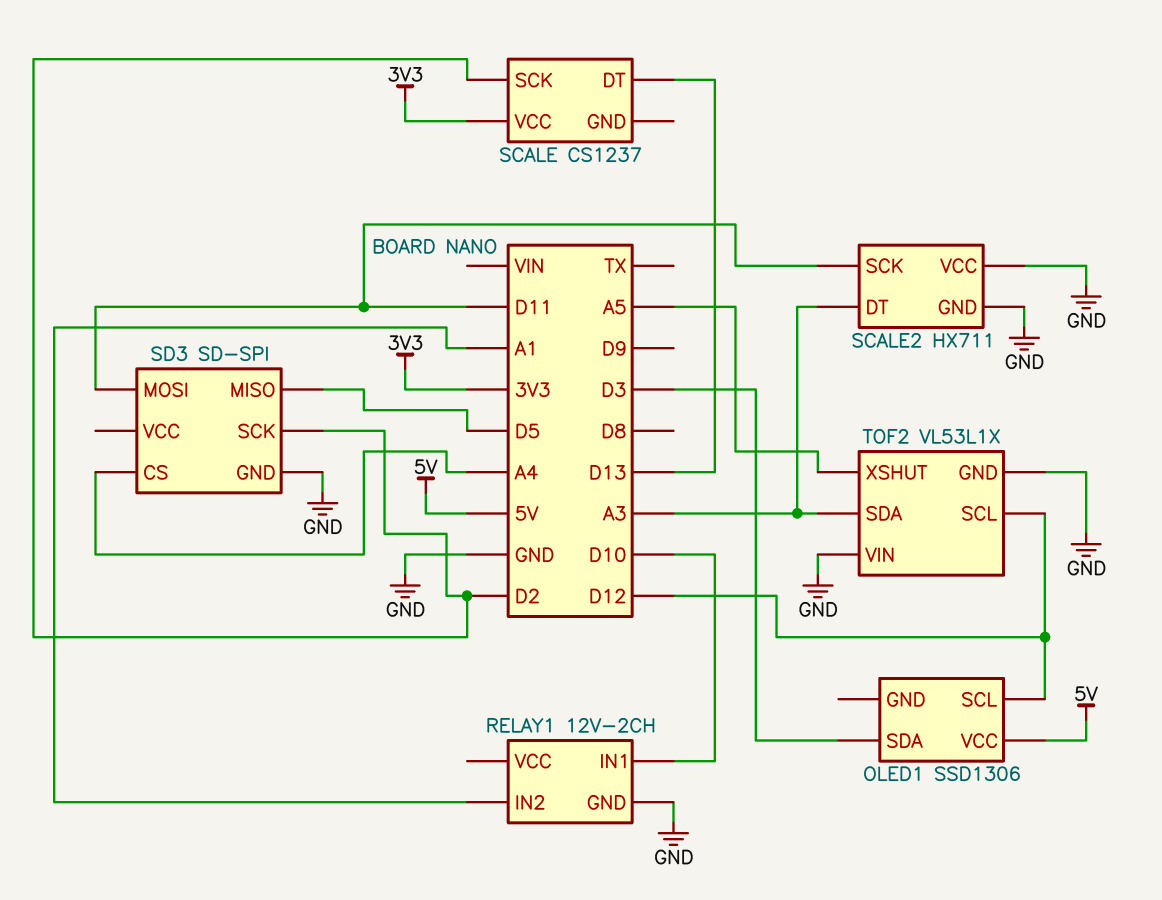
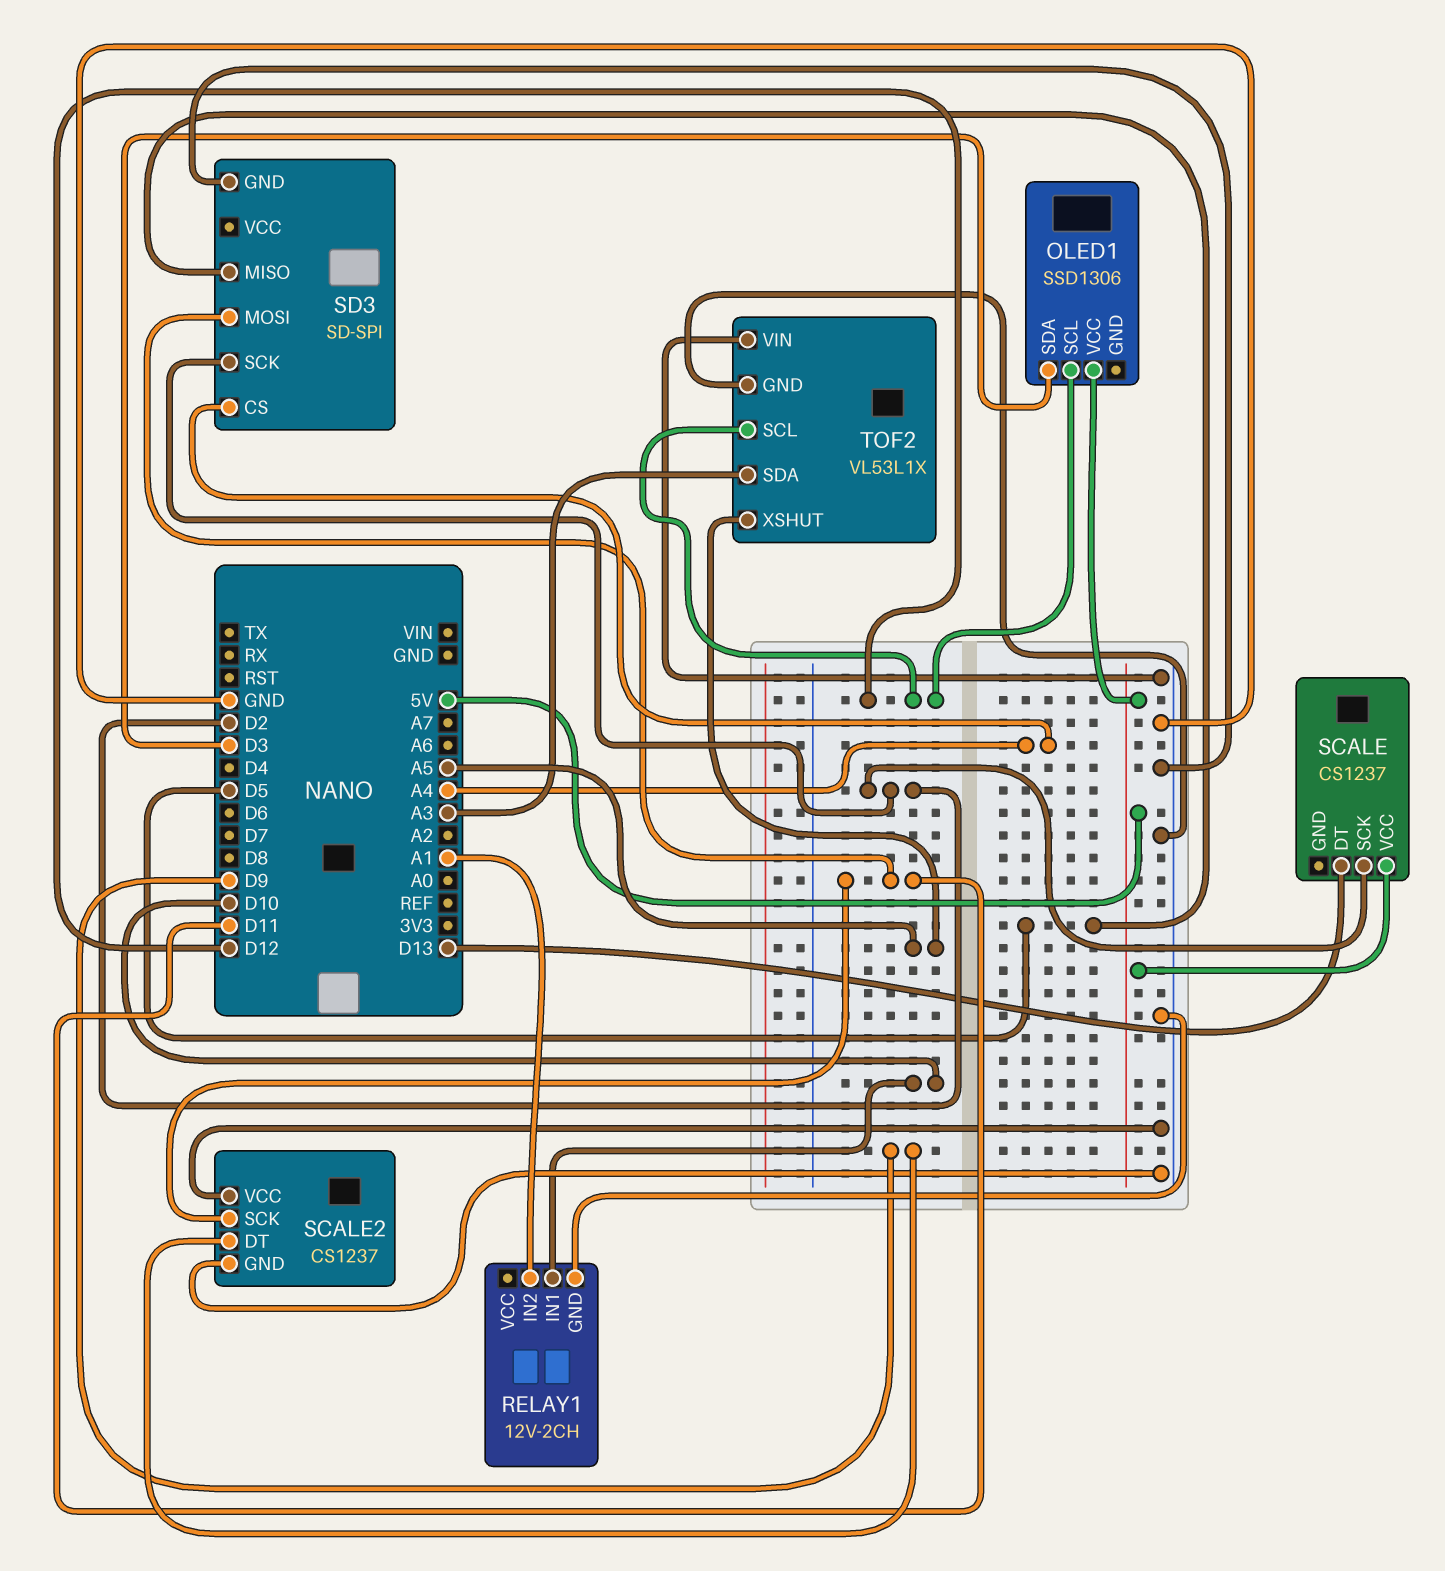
SCALE pin VCC: 3V3 -> 5V
SCALE2: HX711 -> CS1237
SCALE2 pin DT: A3 -> D9

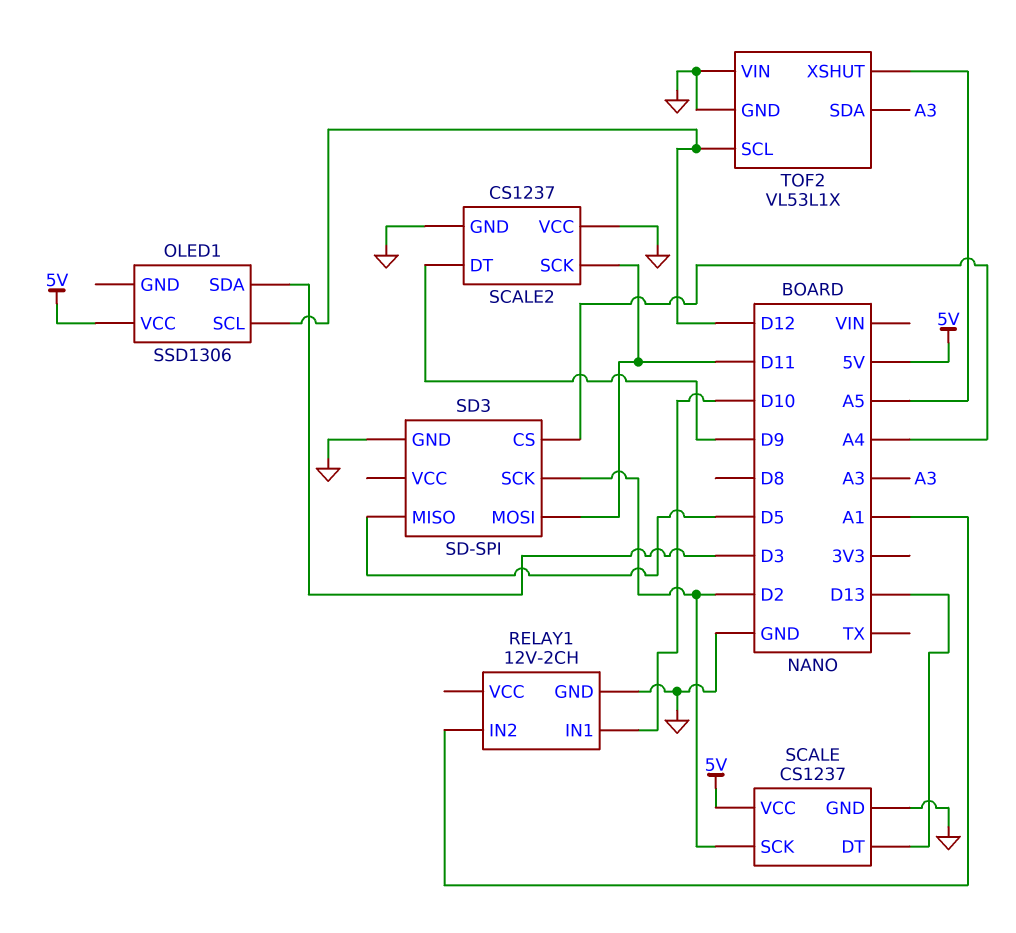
SCALE pin GND: none -> GND

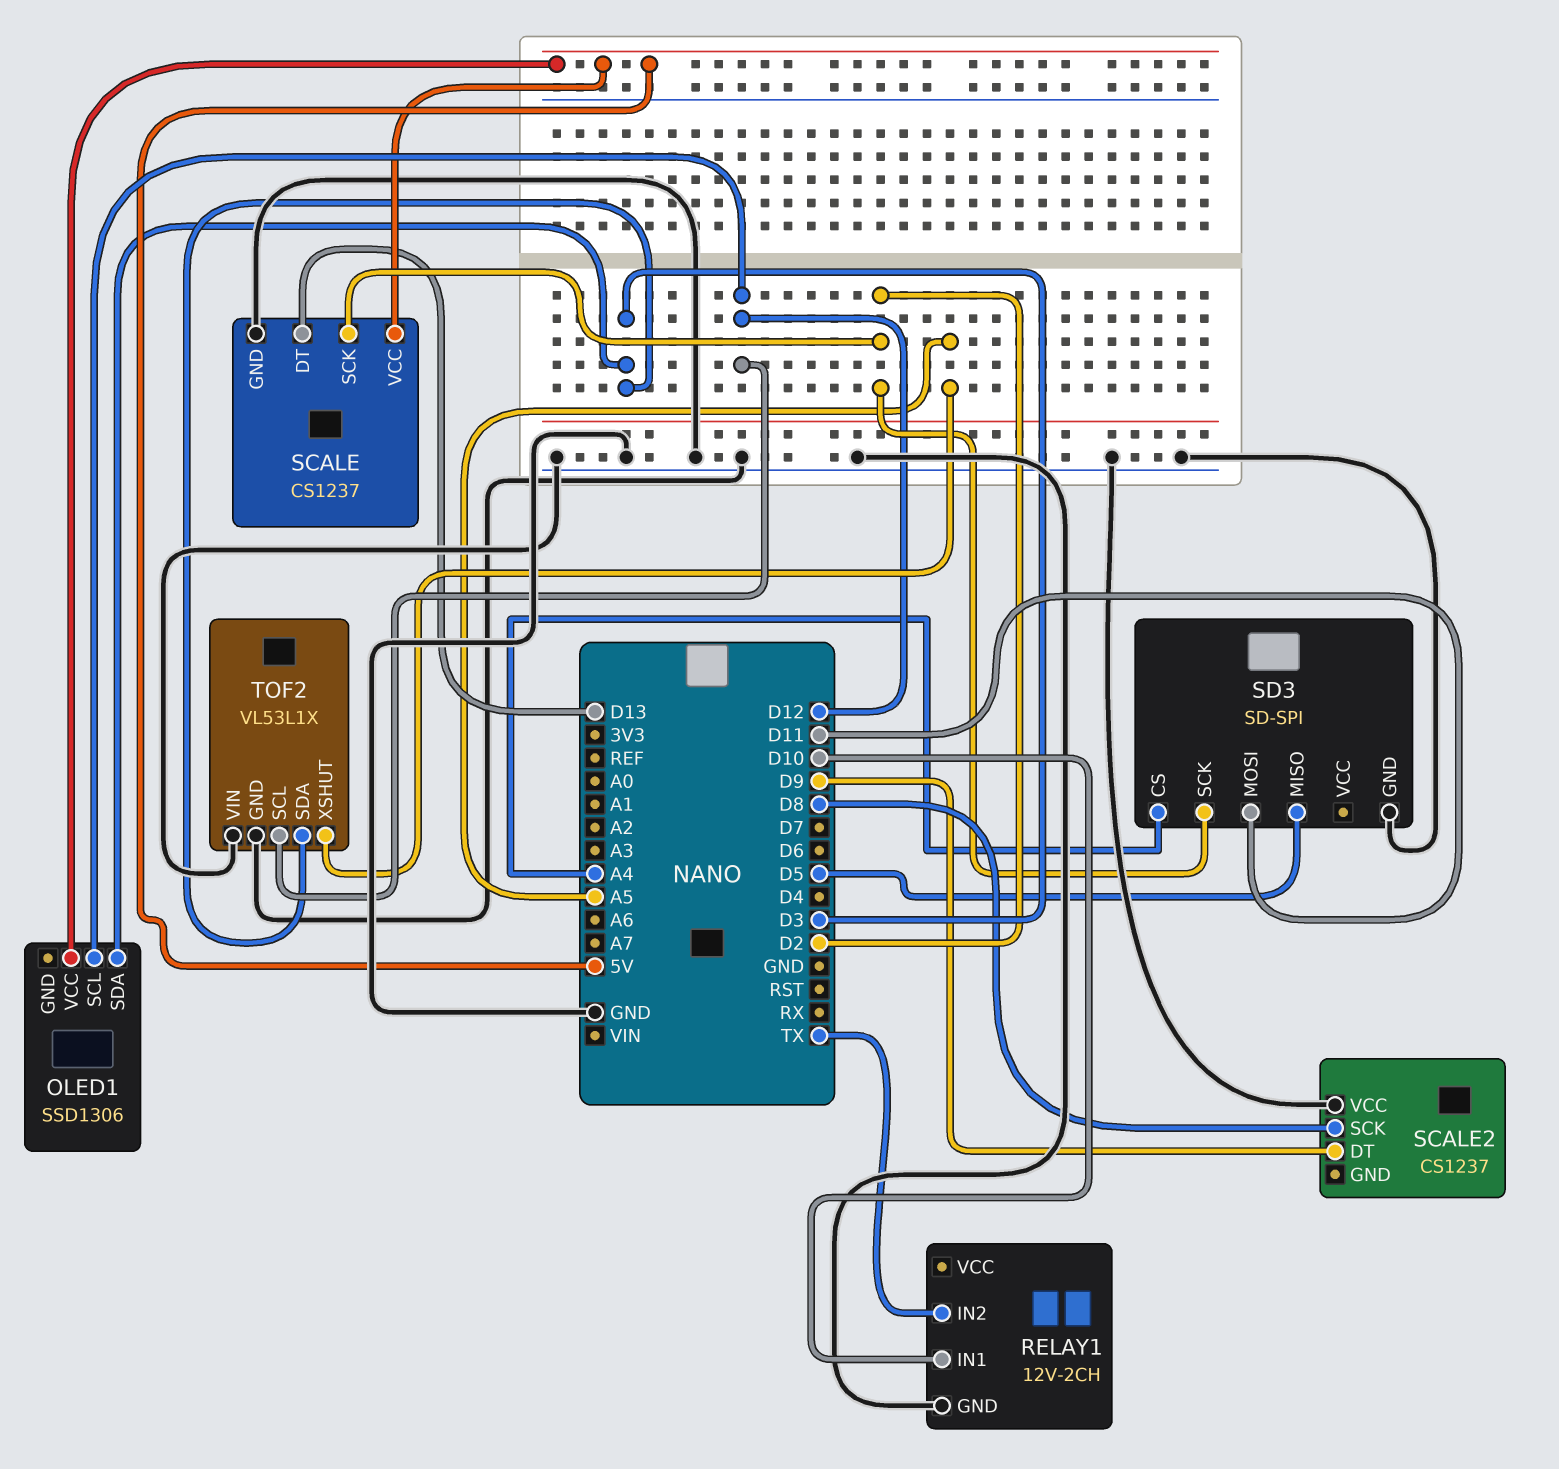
RELAY1 pin IN2: A1 -> TX
SCALE2 pin GND: GND -> none
SCALE2 pin SCK: D11 -> D8
TOF2 pin SDA: A3 -> D3

